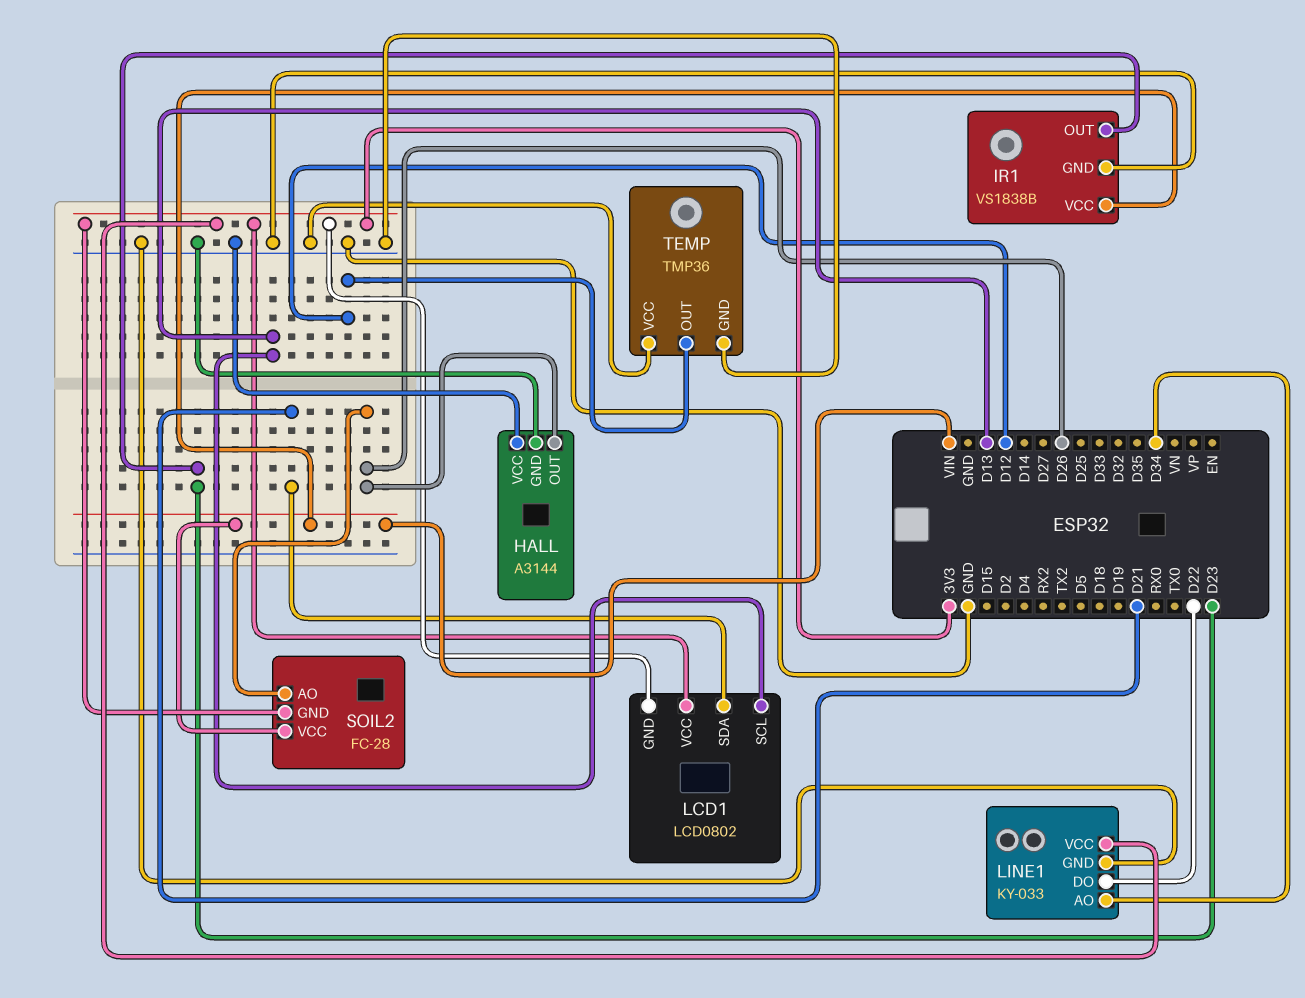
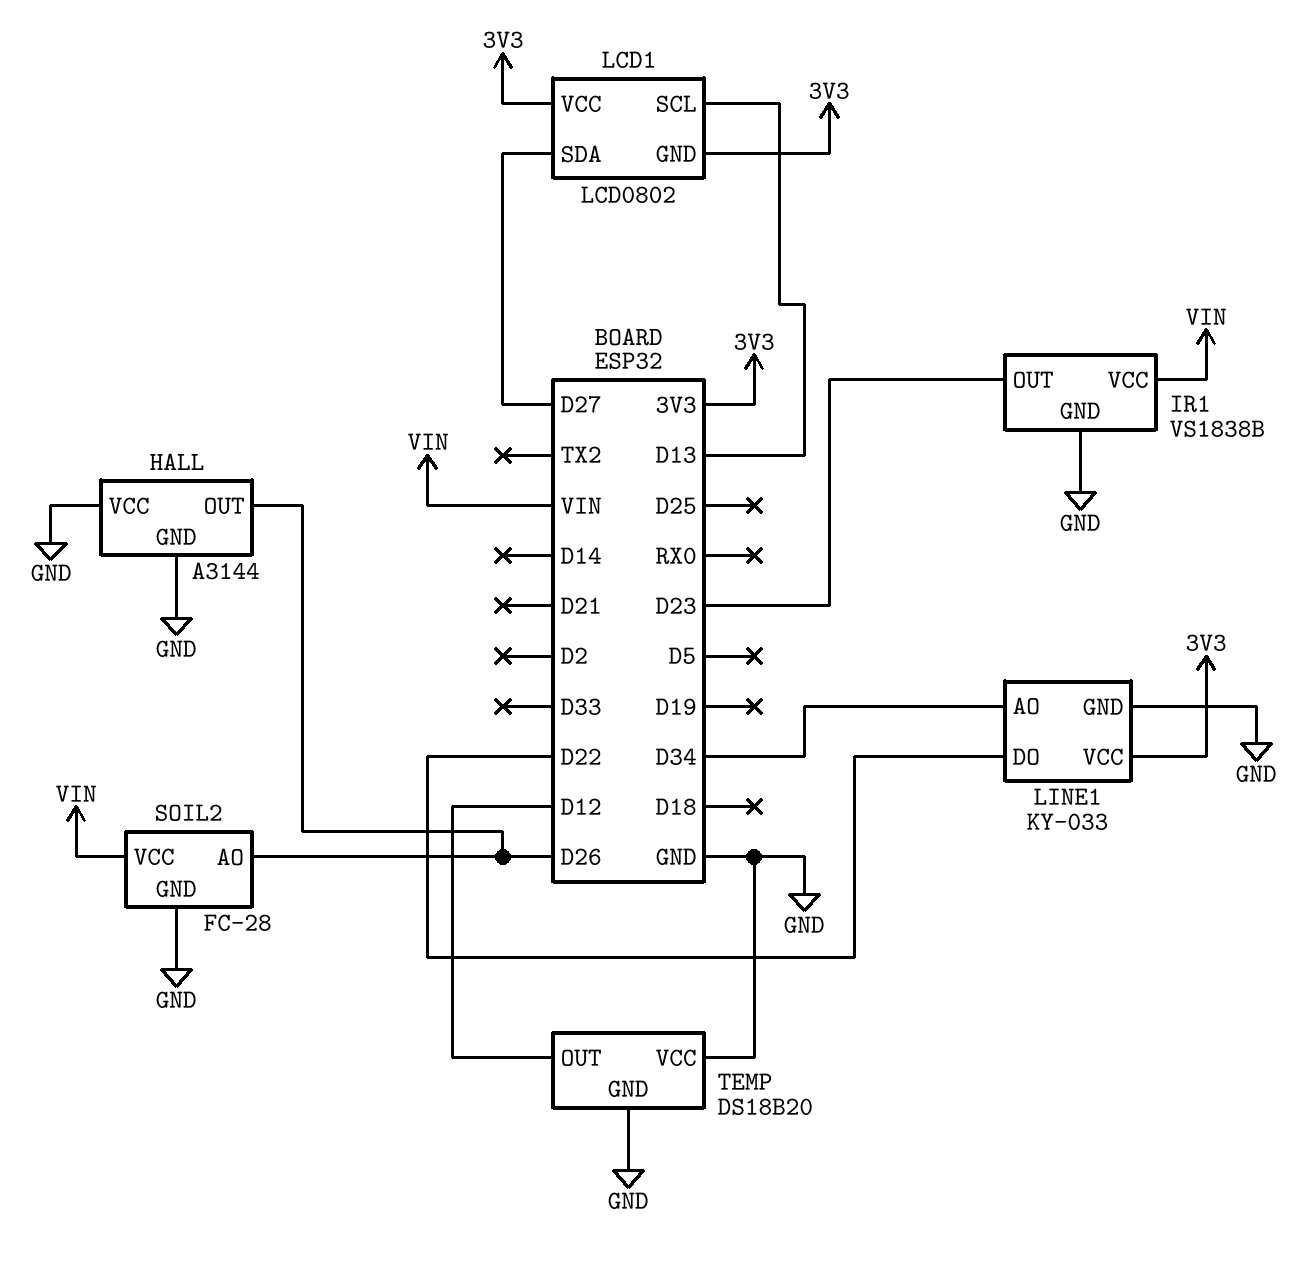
LCD1 pin SDA: D21 -> D27
SOIL2 pin GND: 3V3 -> GND
TEMP: TMP36 -> DS18B20

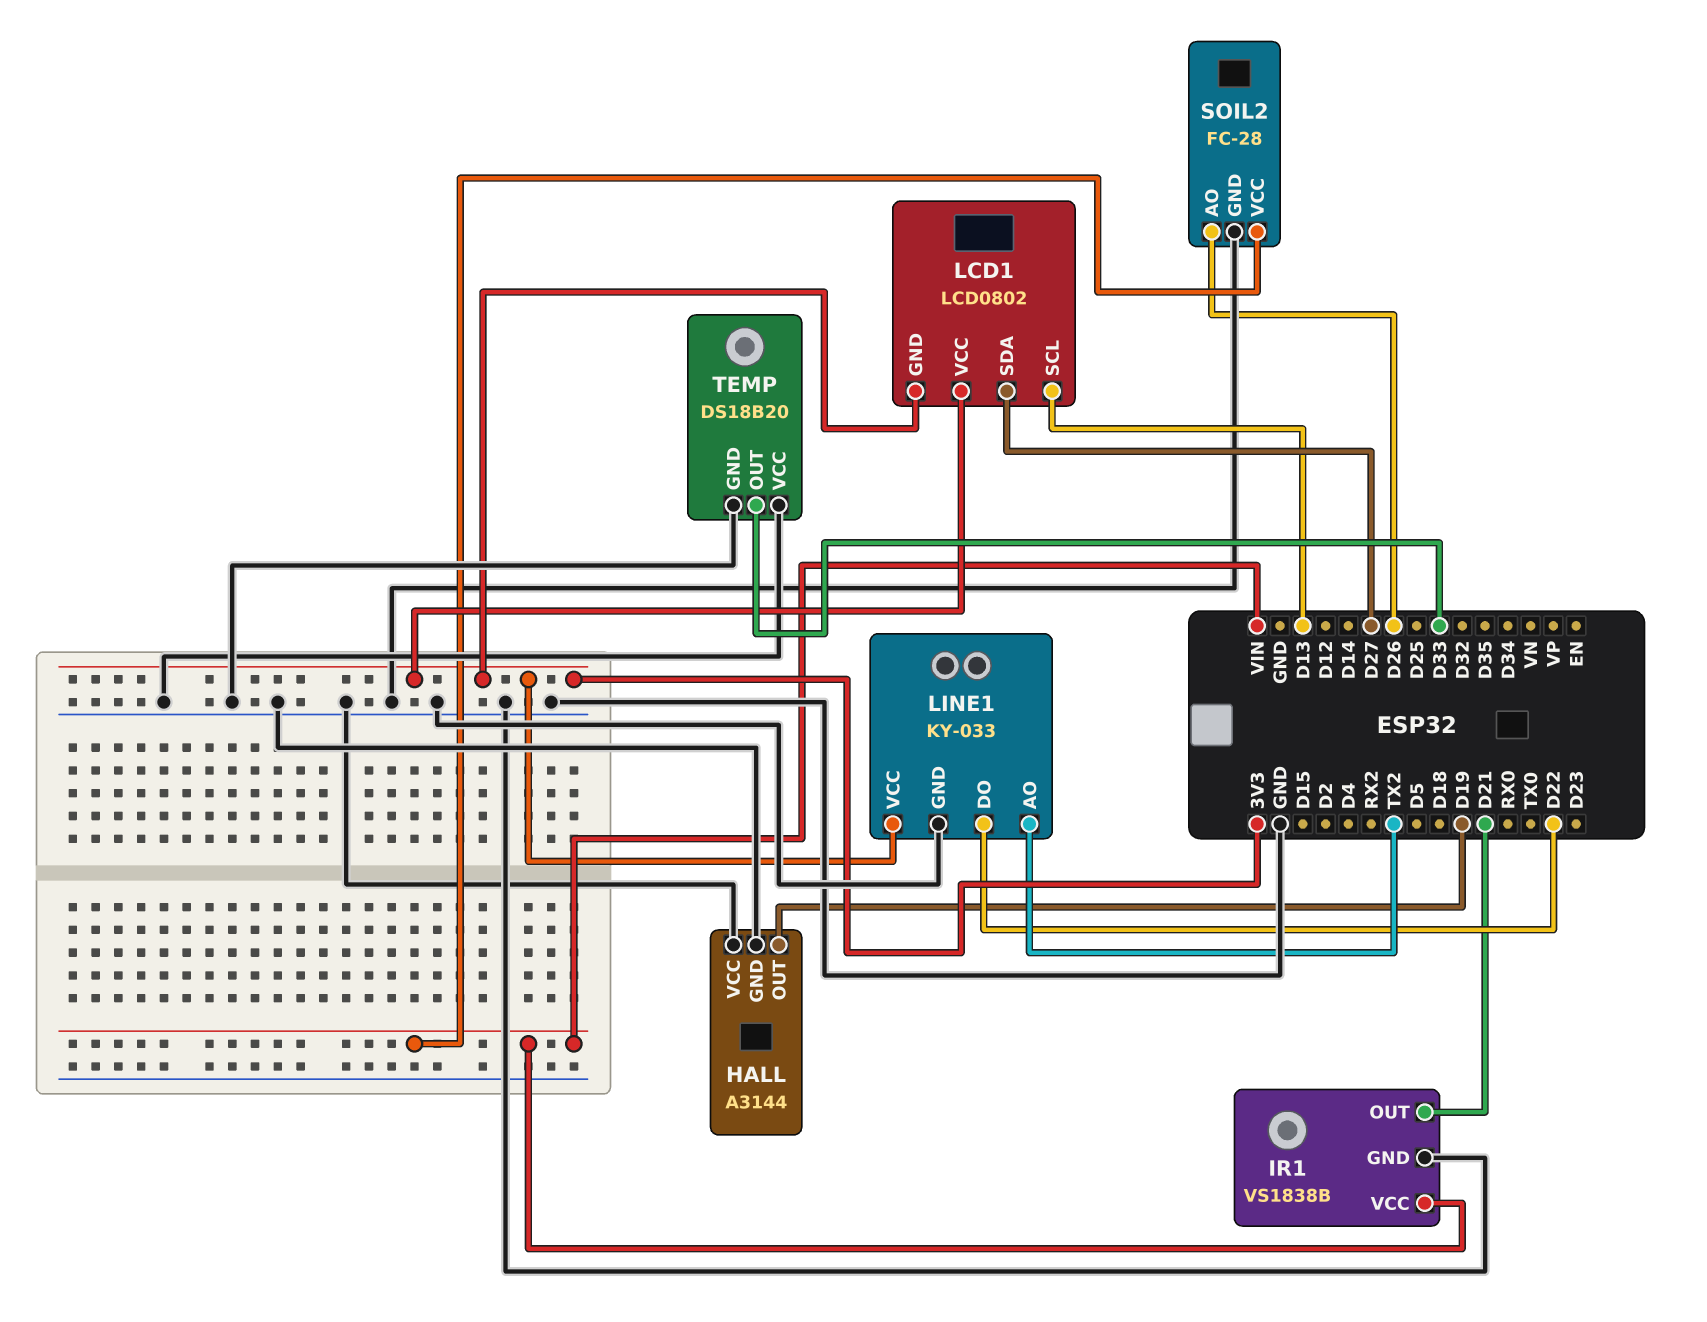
HALL pin OUT: D26 -> D19
IR1 pin OUT: D23 -> D21
LINE1 pin AO: D34 -> TX2
TEMP pin OUT: D12 -> D33

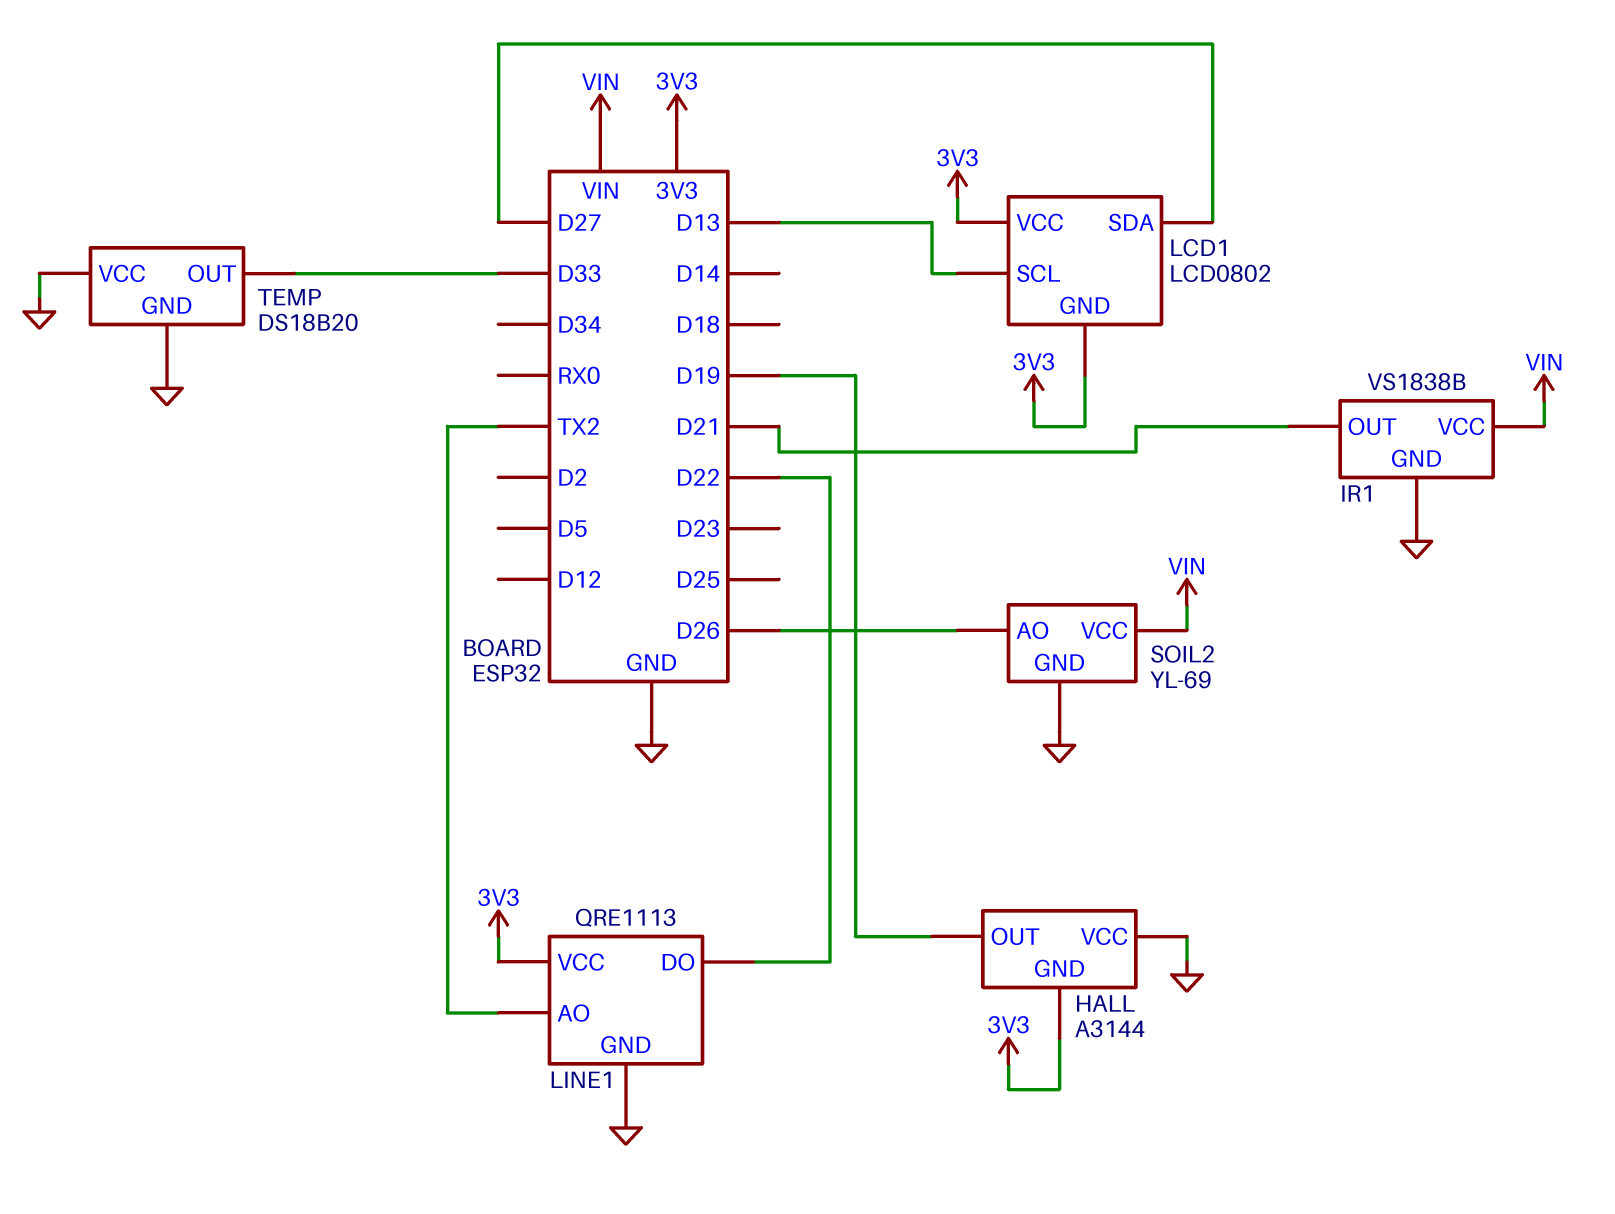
HALL pin GND: GND -> 3V3
LINE1: KY-033 -> QRE1113
SOIL2: FC-28 -> YL-69

